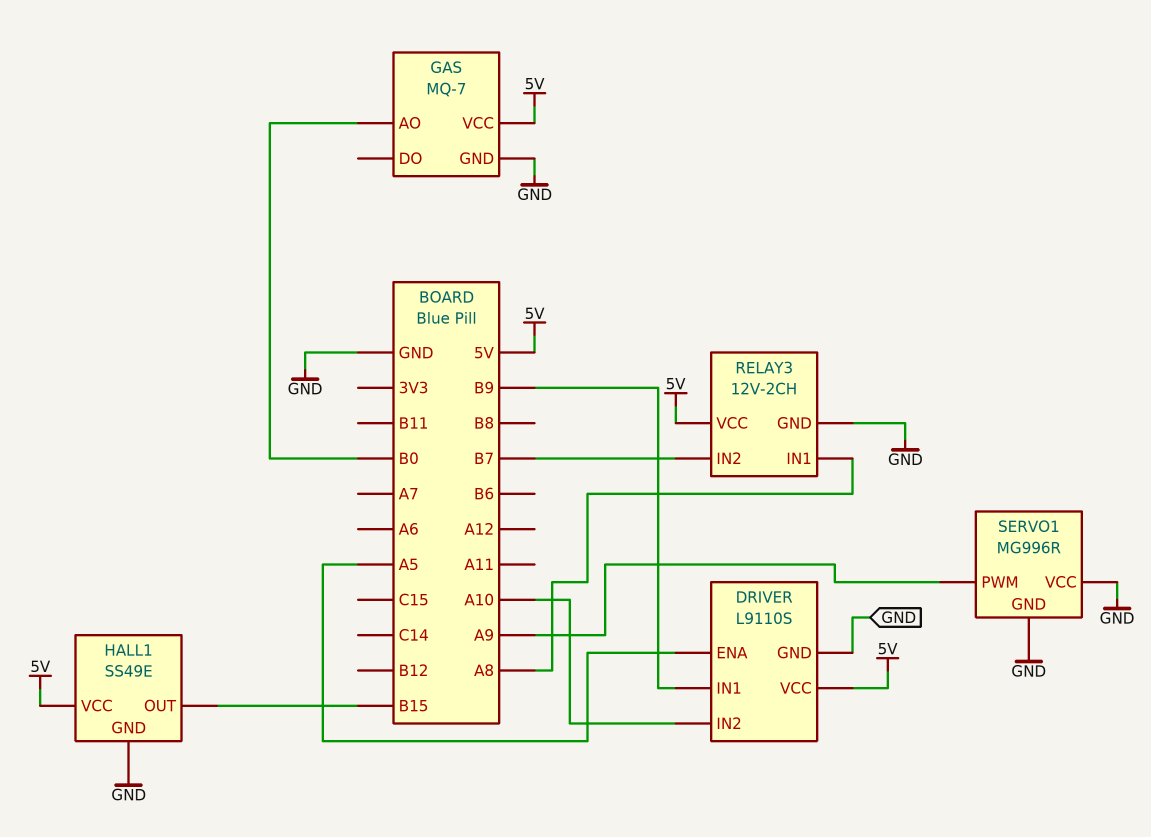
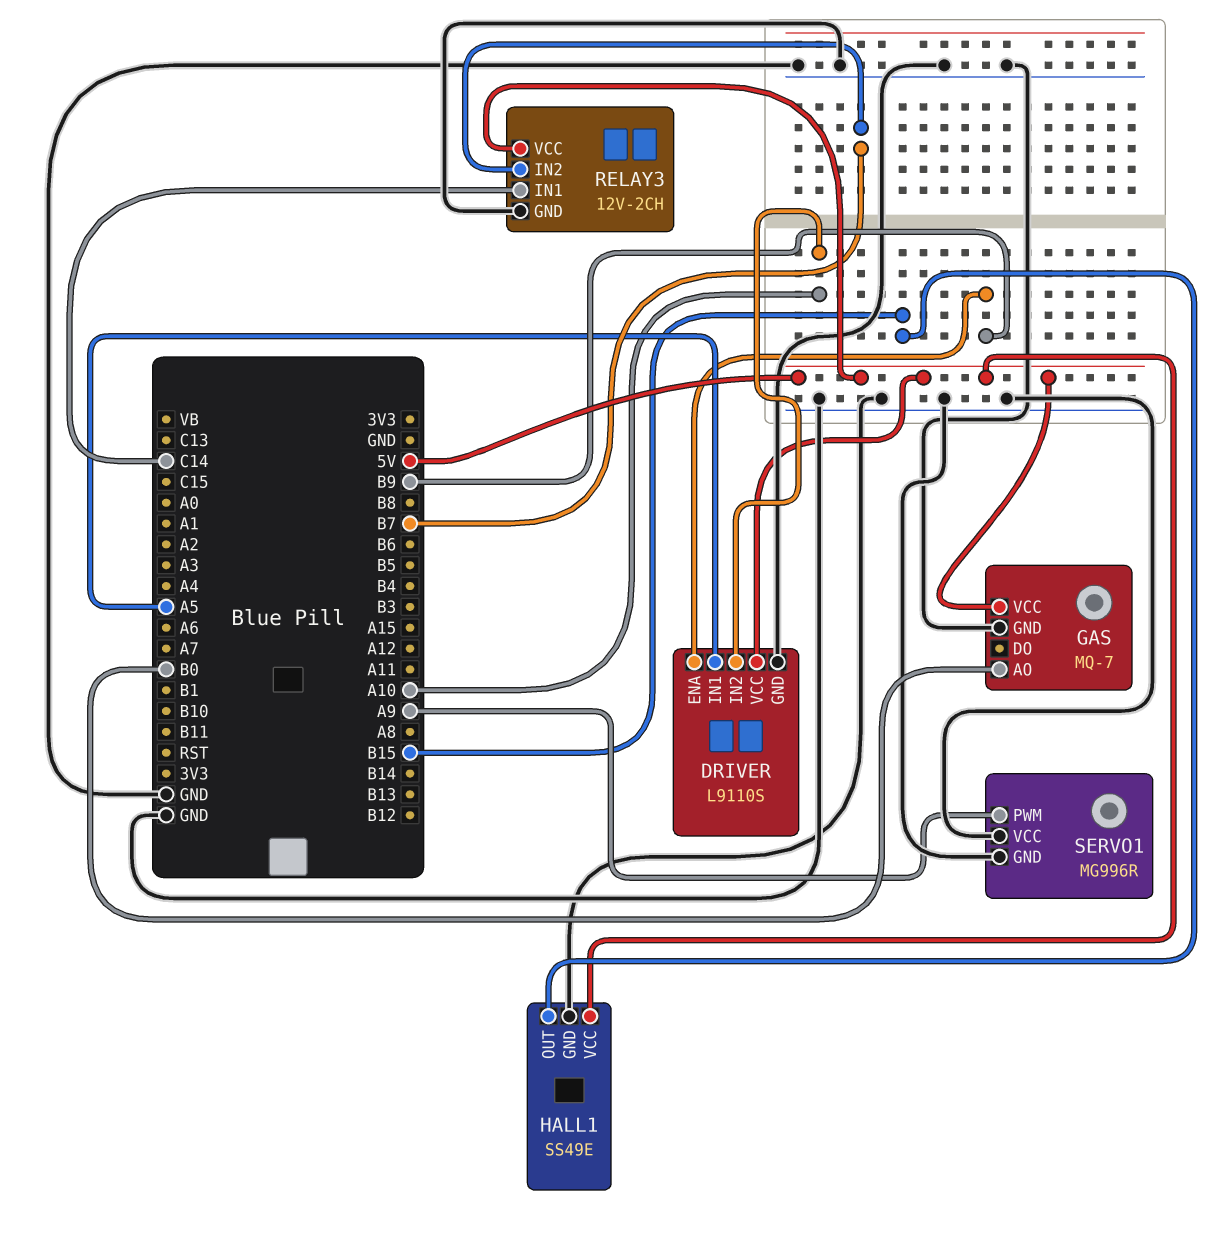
DRIVER pin ENA: A5 -> B9
DRIVER pin IN1: B9 -> A5
RELAY3 pin IN1: A8 -> C14

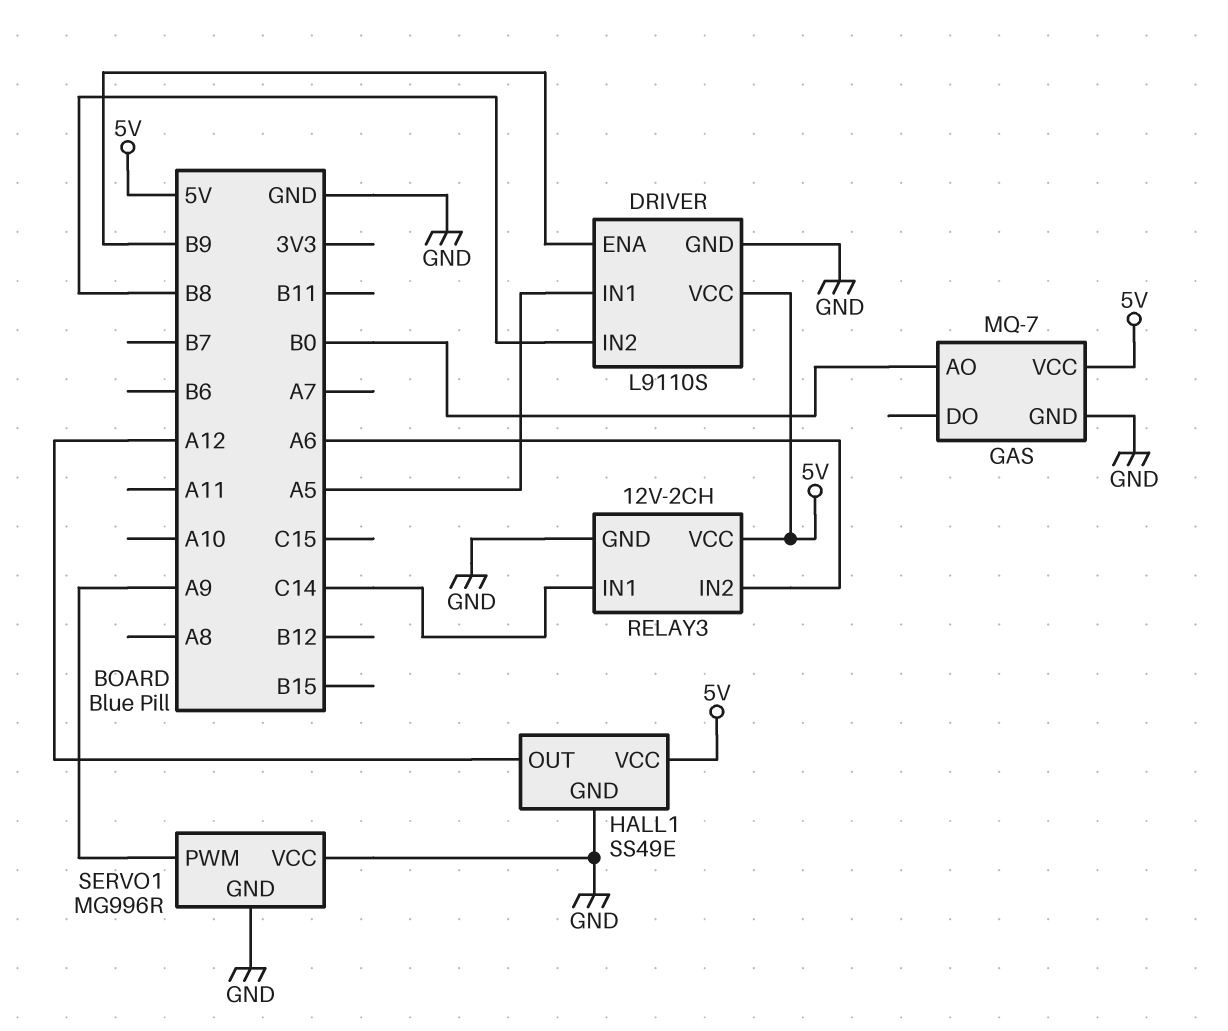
DRIVER pin IN2: A10 -> B8
HALL1 pin OUT: B15 -> A12
RELAY3 pin IN2: B7 -> A6

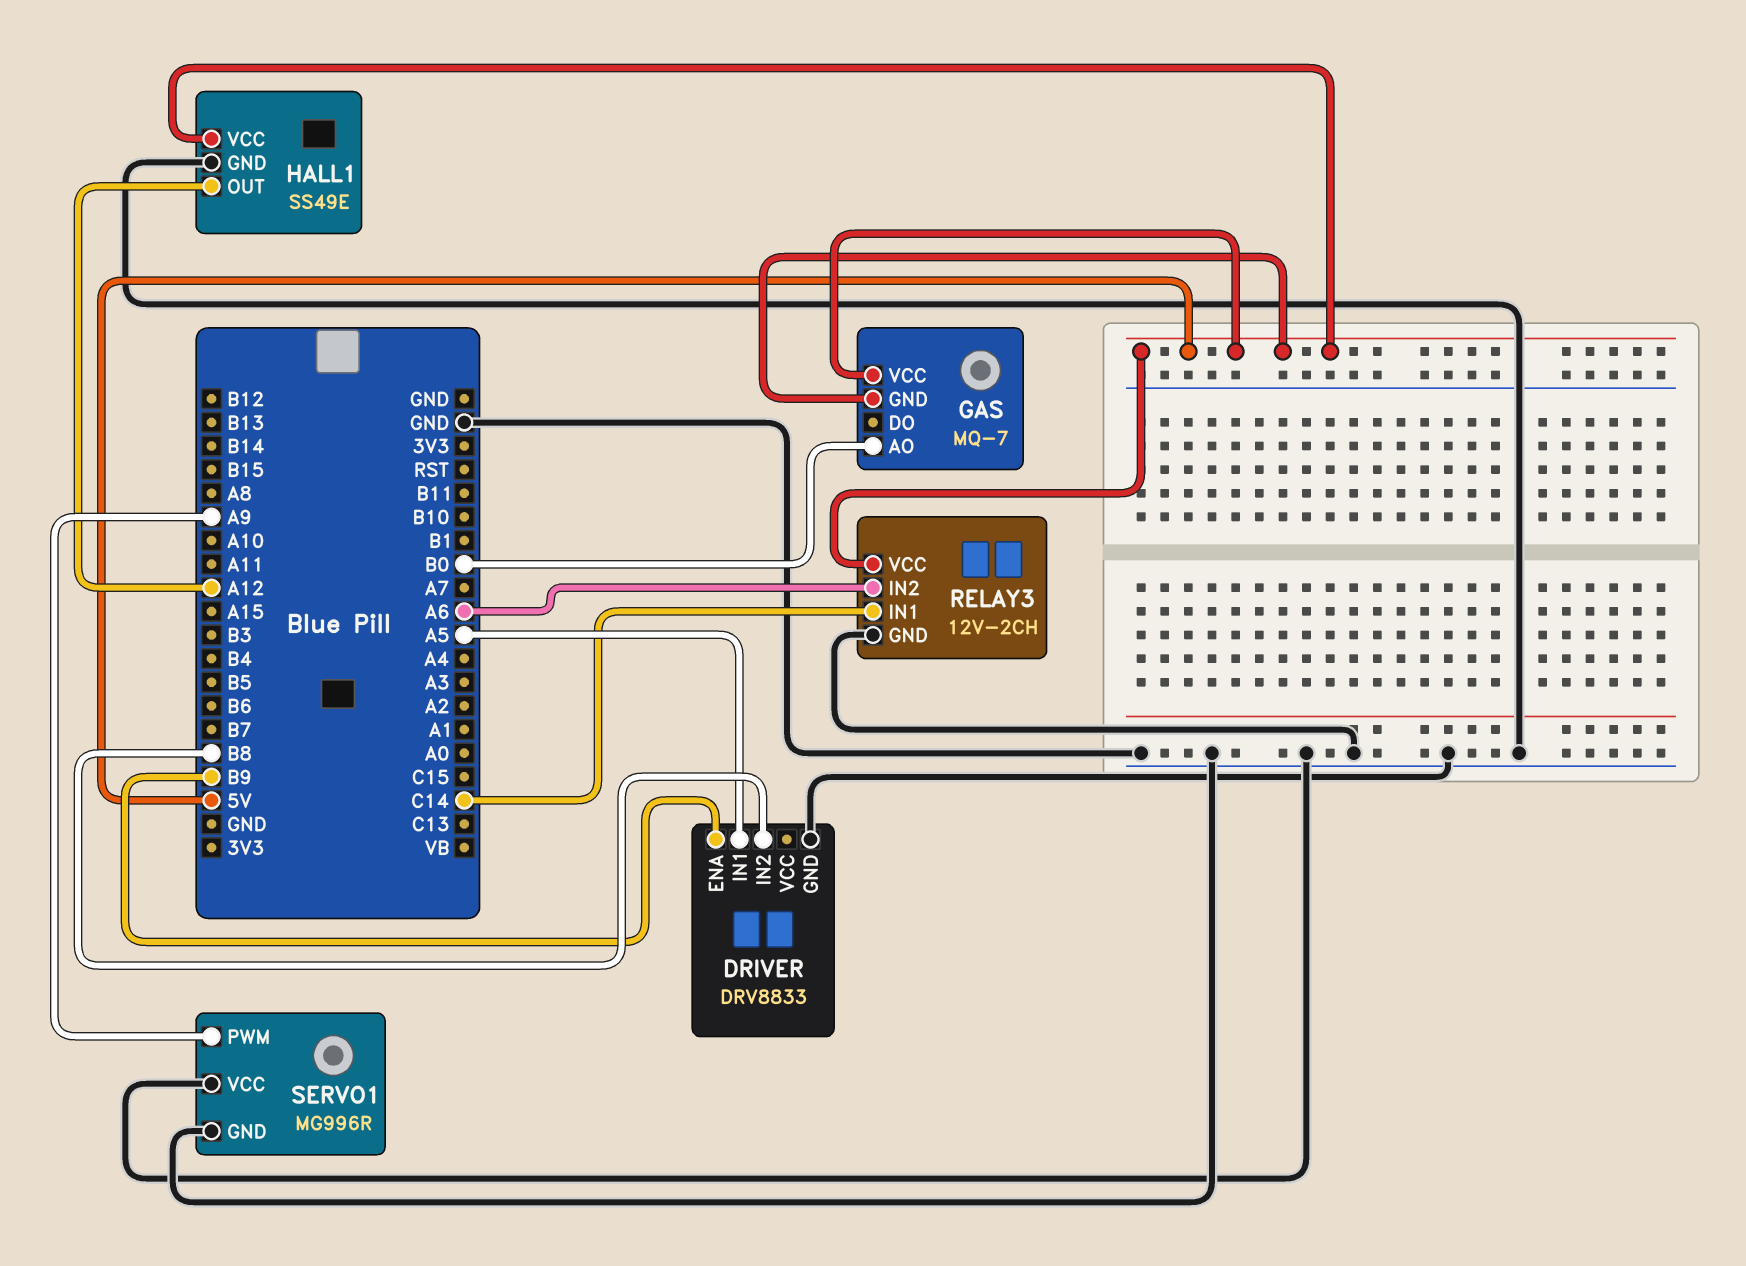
DRIVER: L9110S -> DRV8833
DRIVER pin VCC: 5V -> none
GAS pin GND: GND -> 5V

